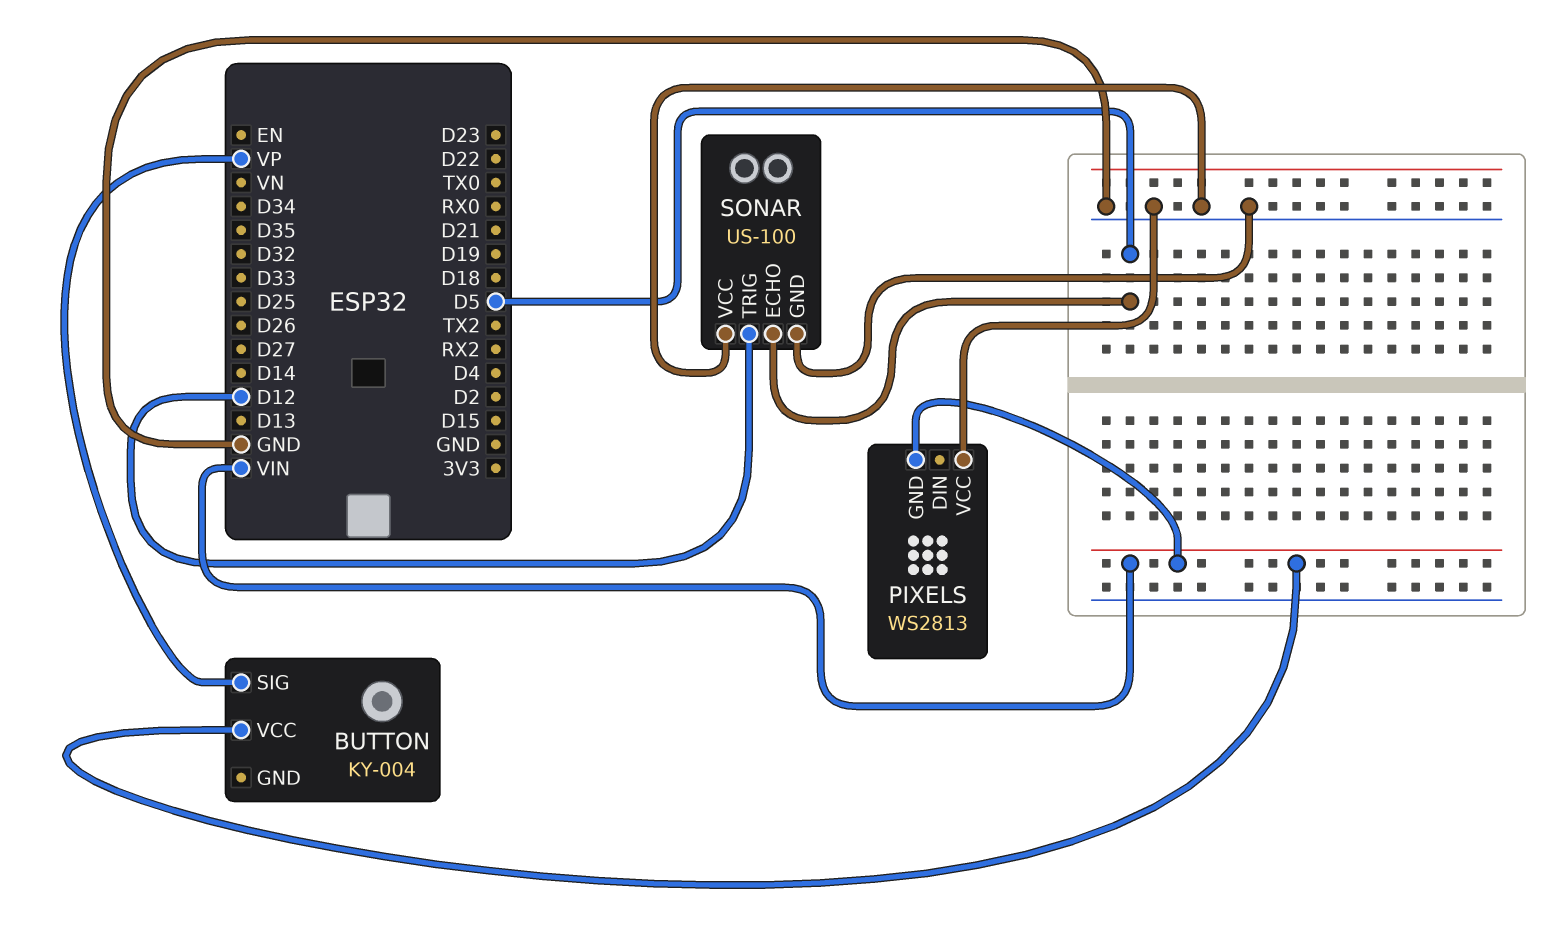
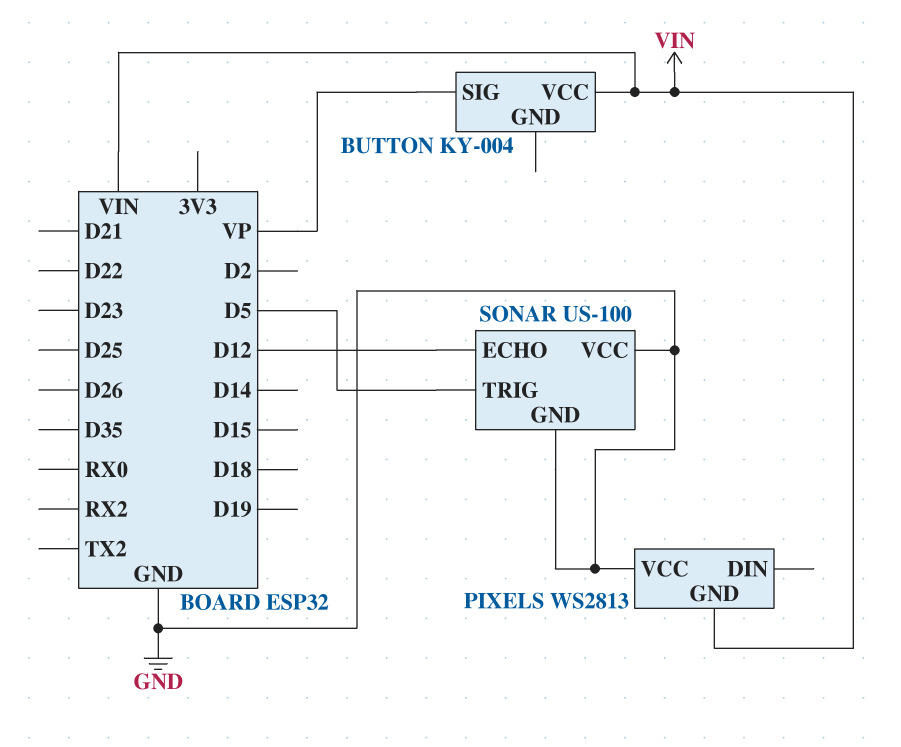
SONAR pin ECHO: D5 -> D12
SONAR pin TRIG: D12 -> D5

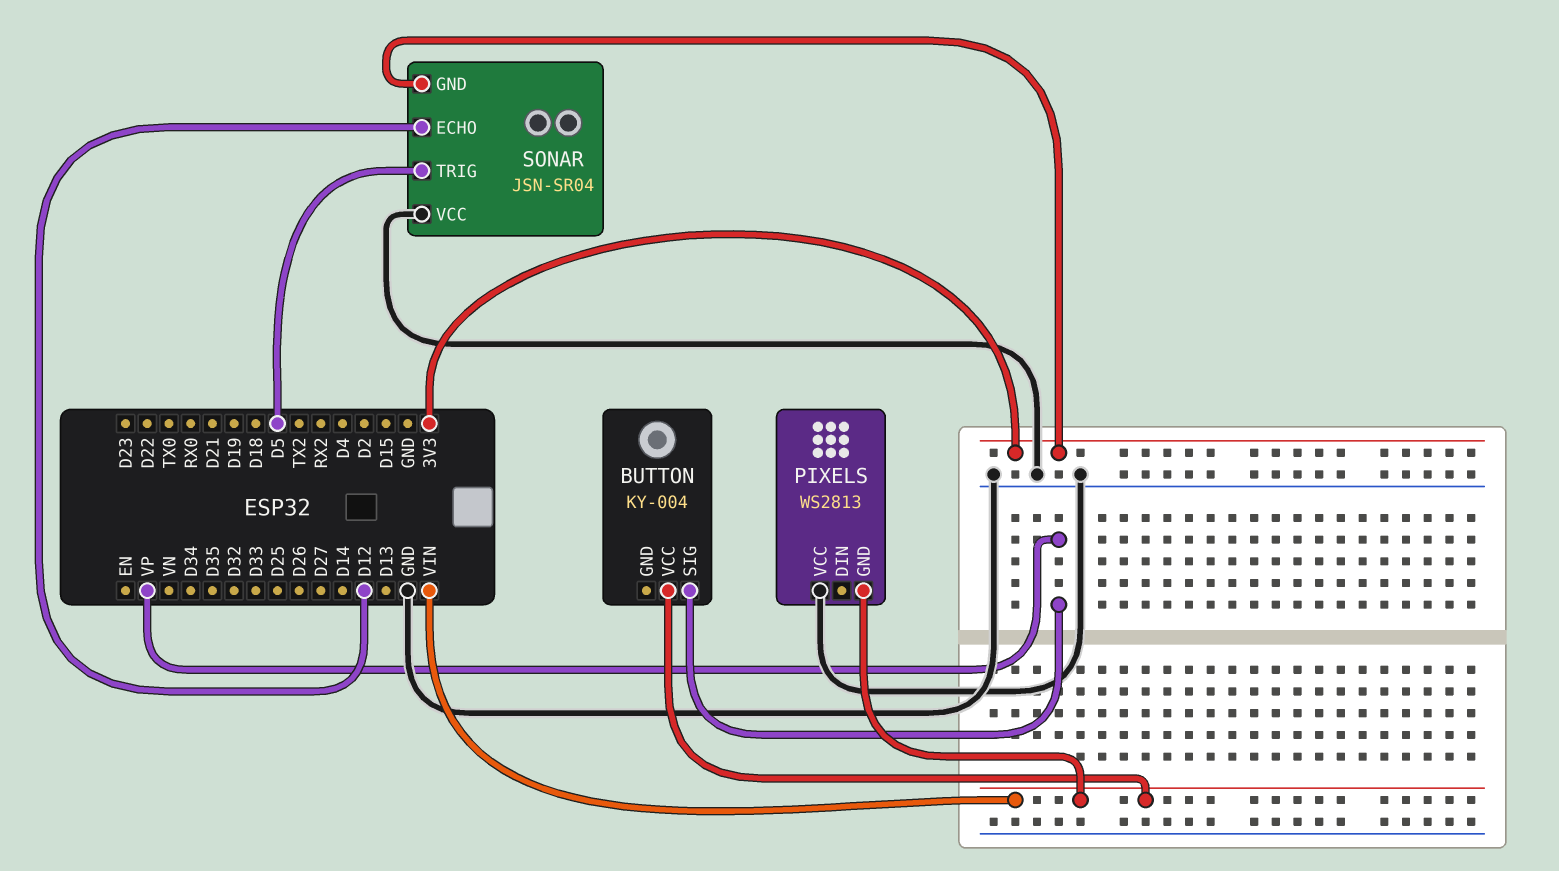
SONAR: US-100 -> JSN-SR04
SONAR pin GND: GND -> 3V3

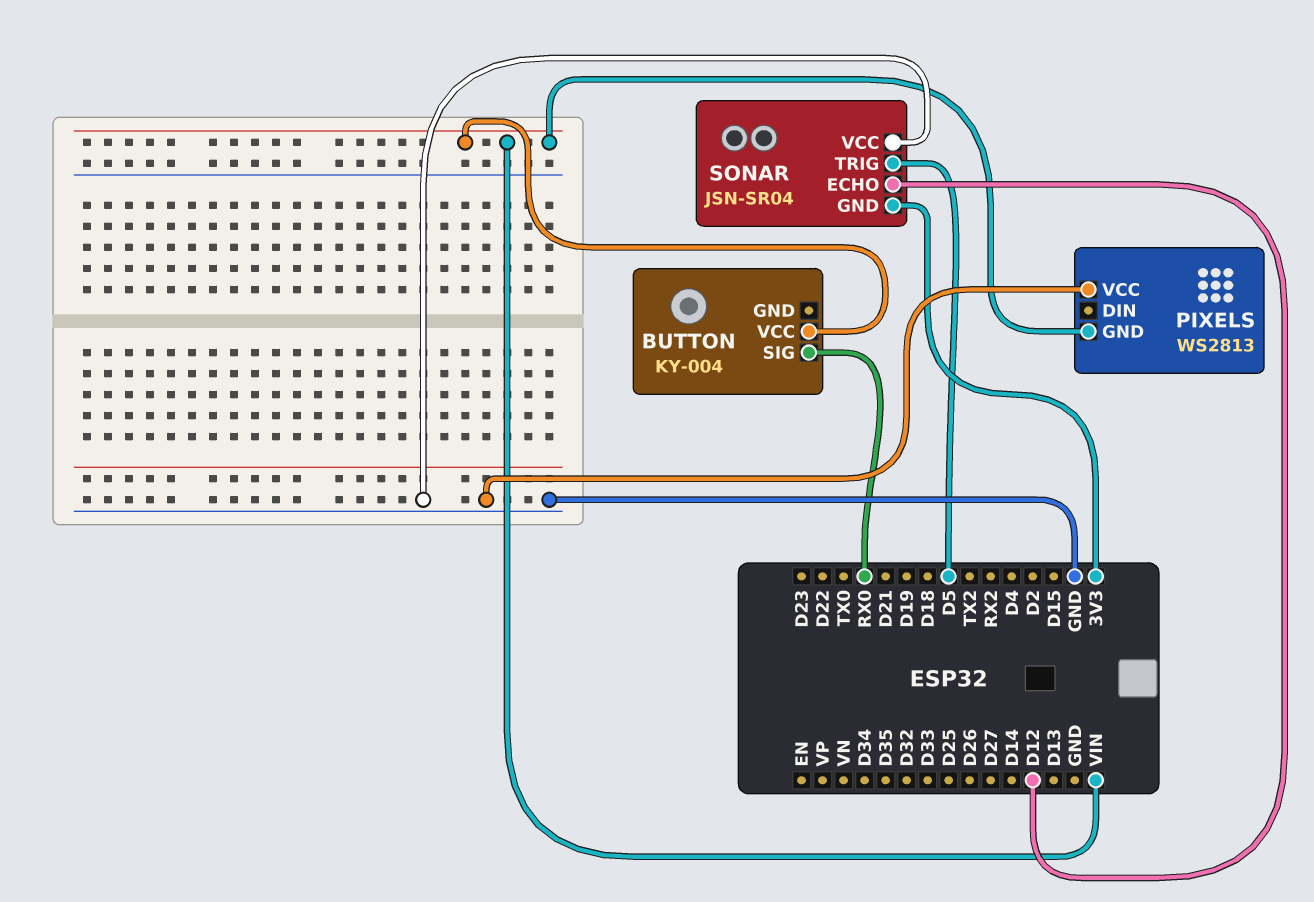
BUTTON pin SIG: VP -> RX0

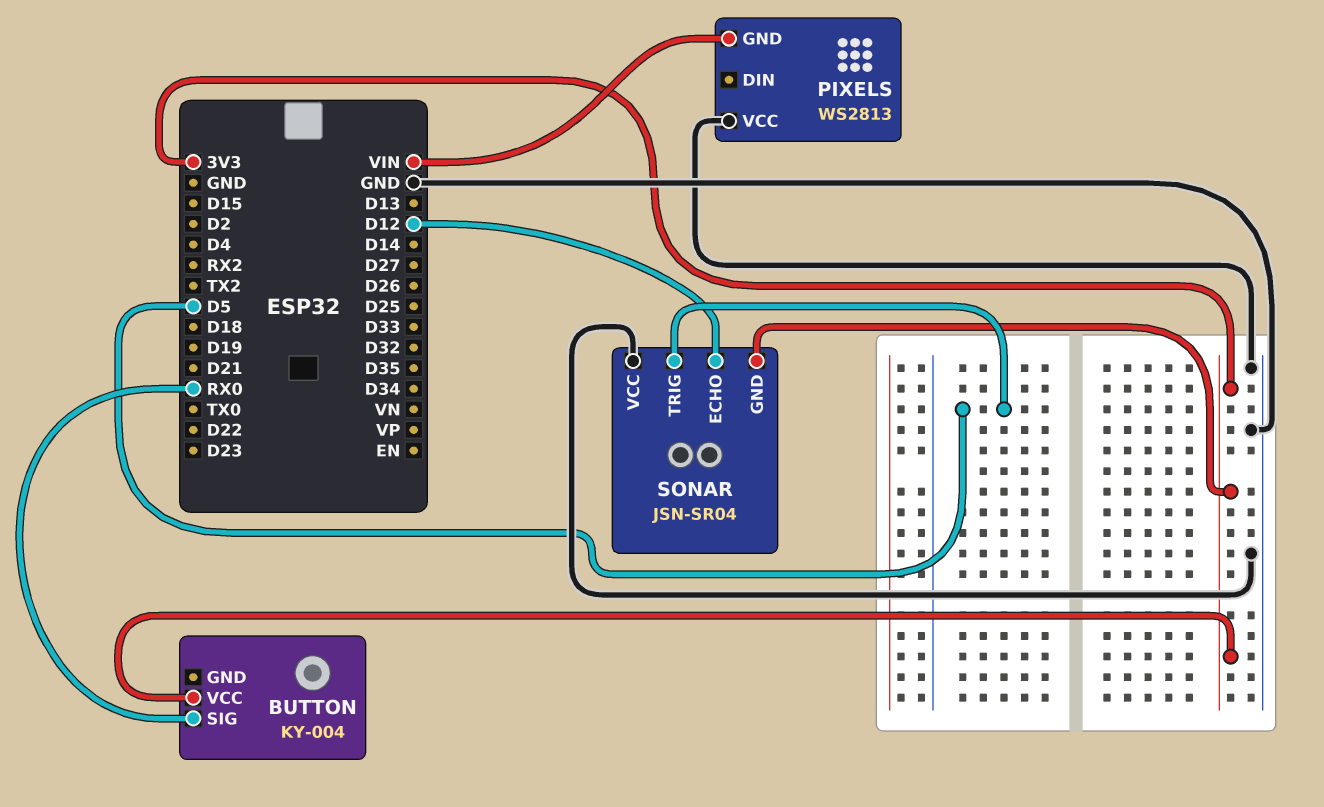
BUTTON pin VCC: VIN -> 3V3

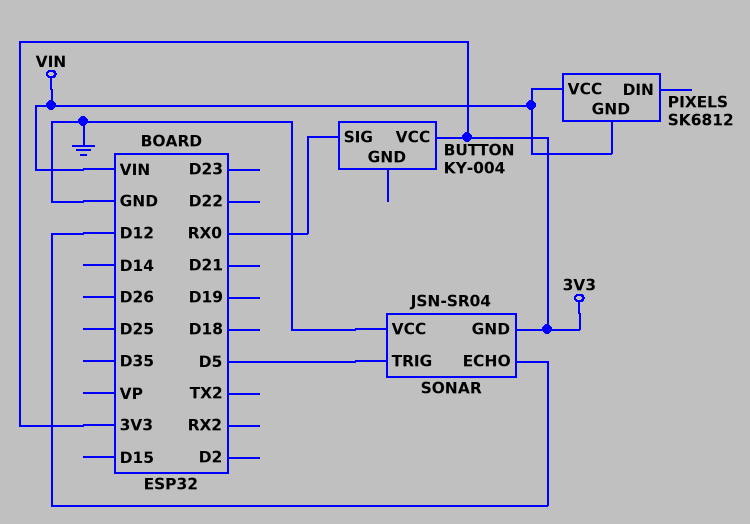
PIXELS: WS2813 -> SK6812
PIXELS pin VCC: GND -> VIN

